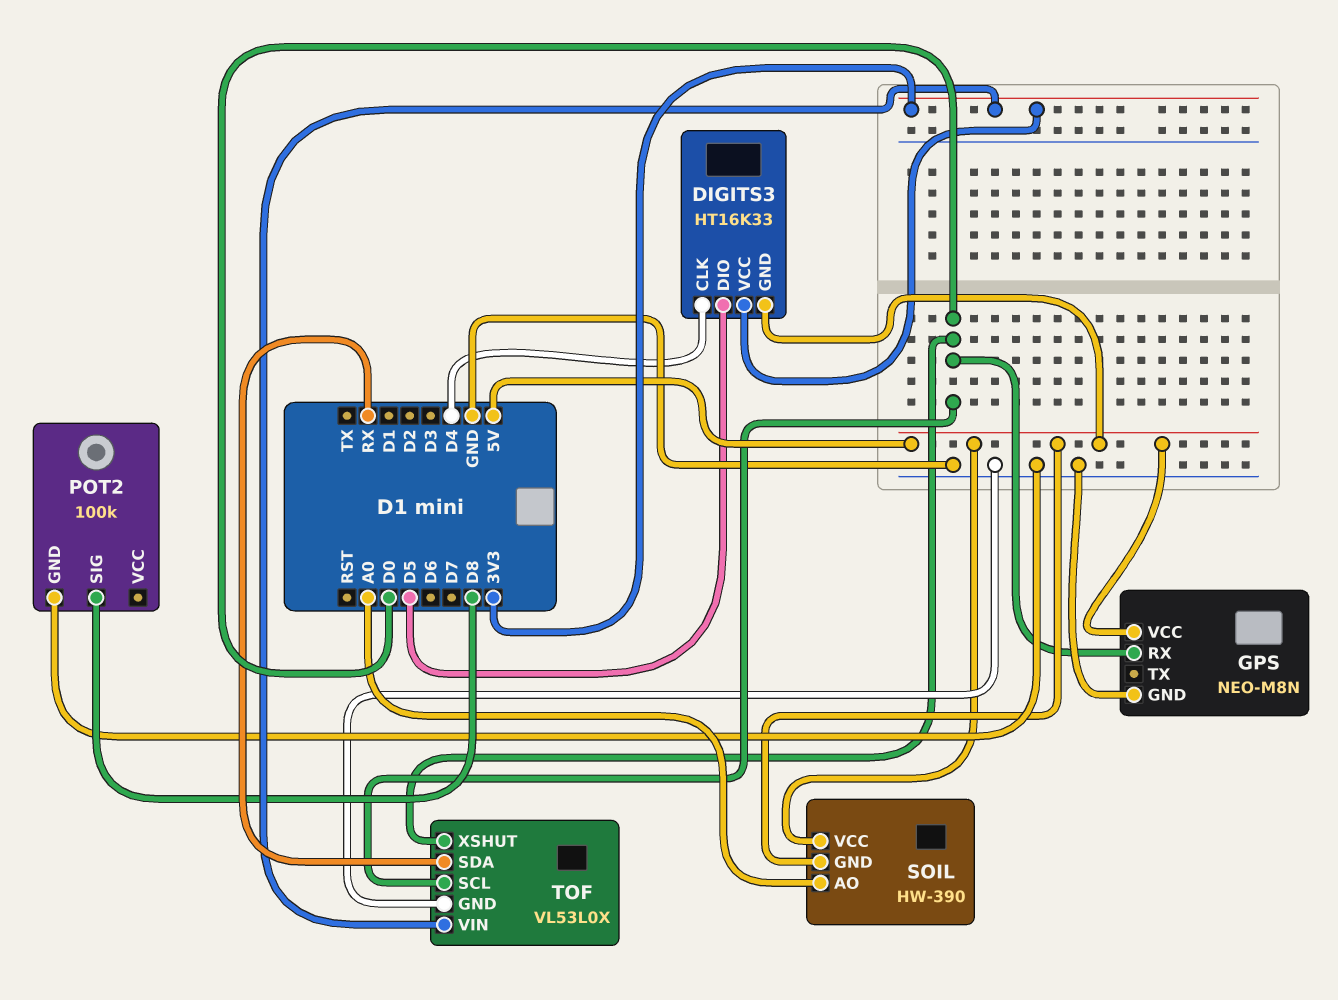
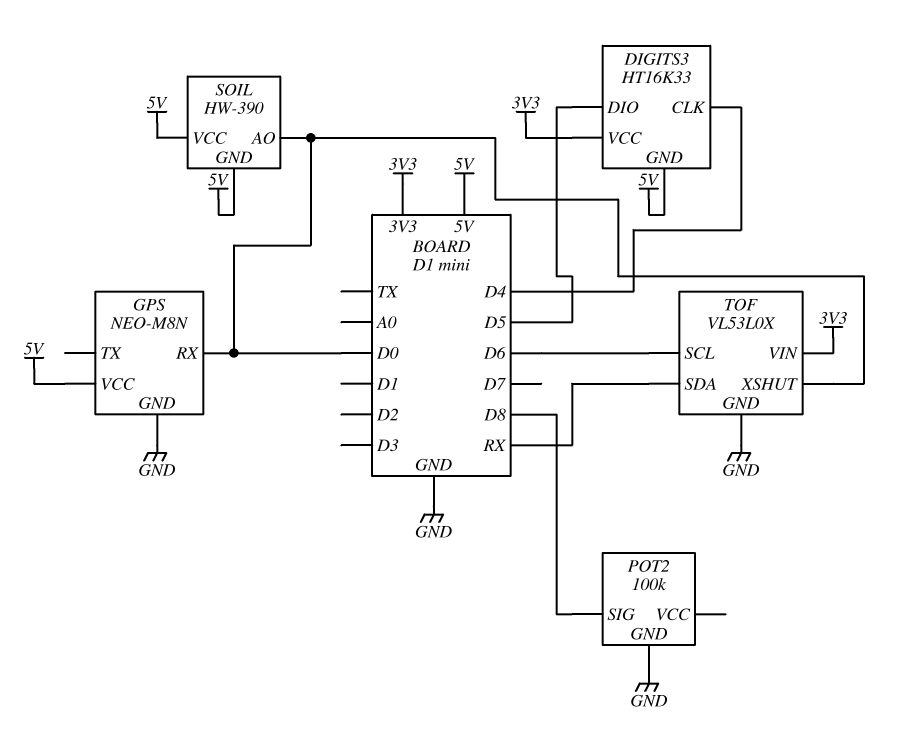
SOIL pin AO: A0 -> D0
TOF pin SCL: D0 -> D6

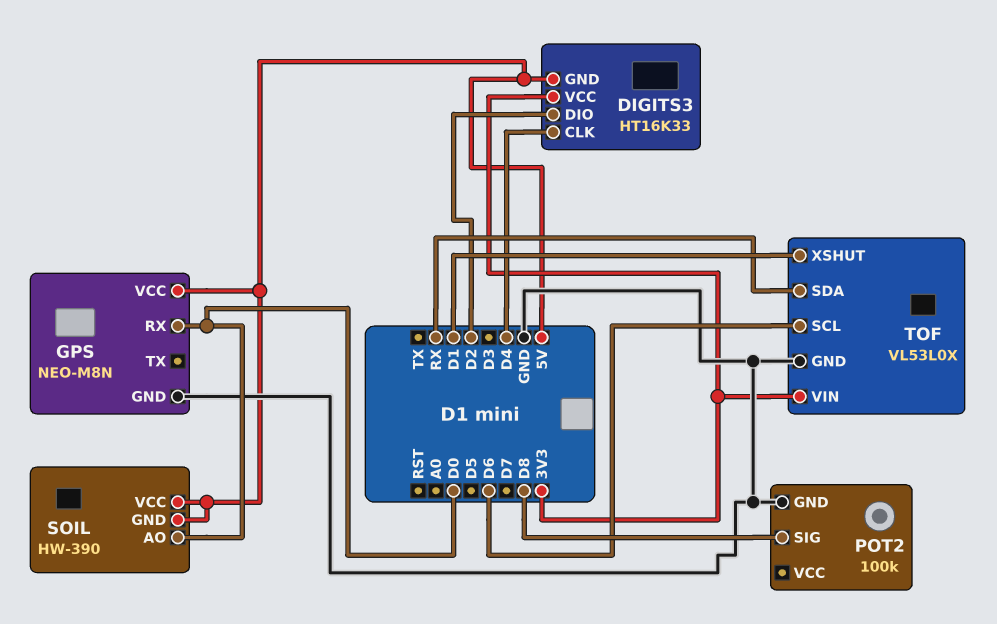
DIGITS3 pin DIO: D5 -> D2
TOF pin XSHUT: D0 -> D1

